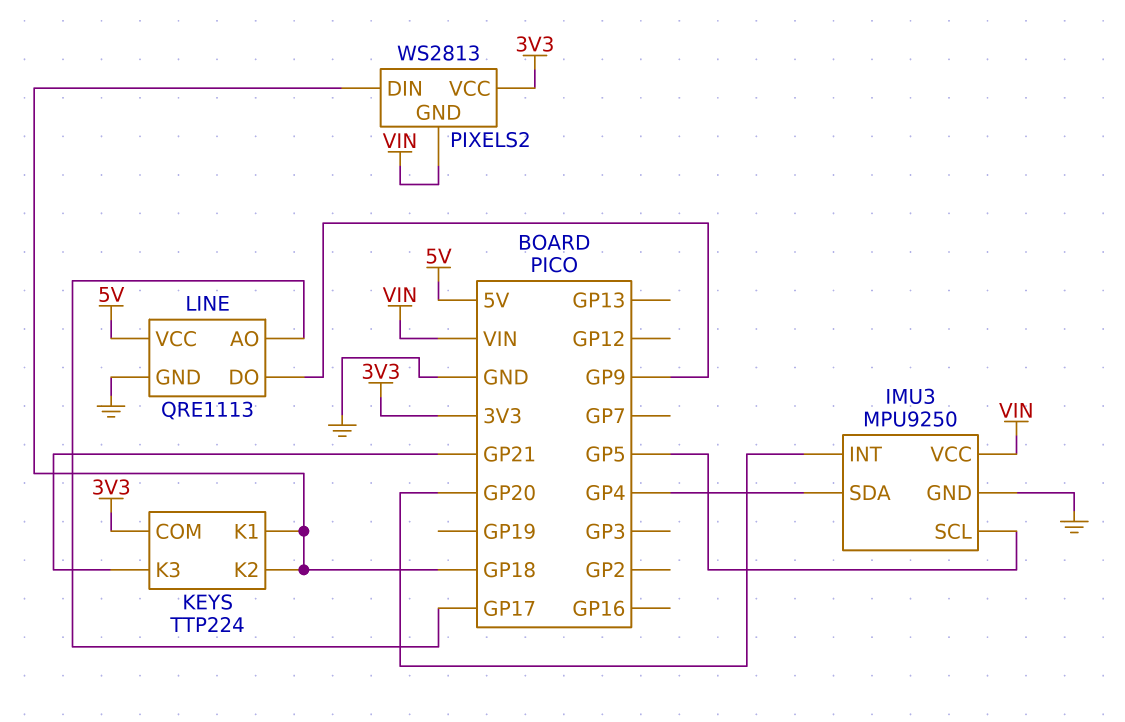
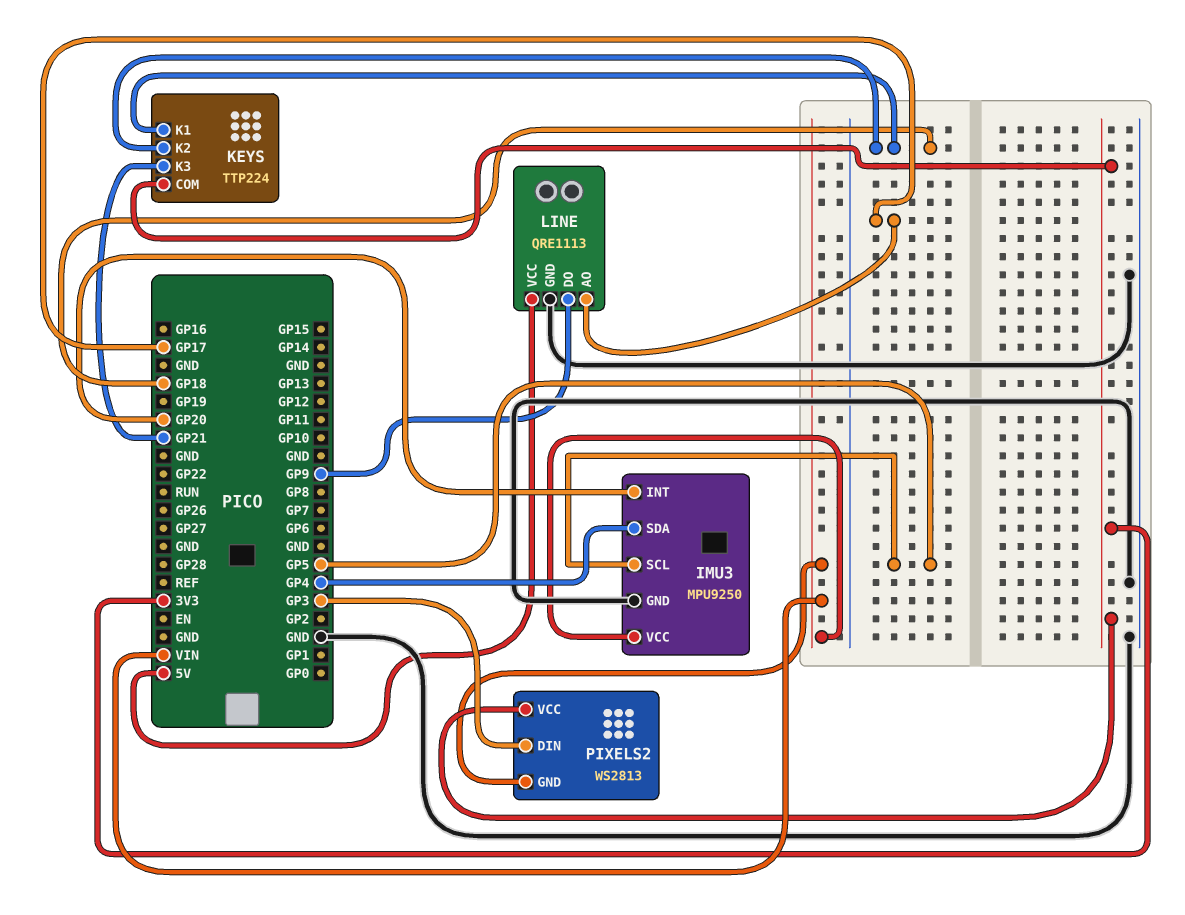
PIXELS2 pin DIN: GP18 -> GP3

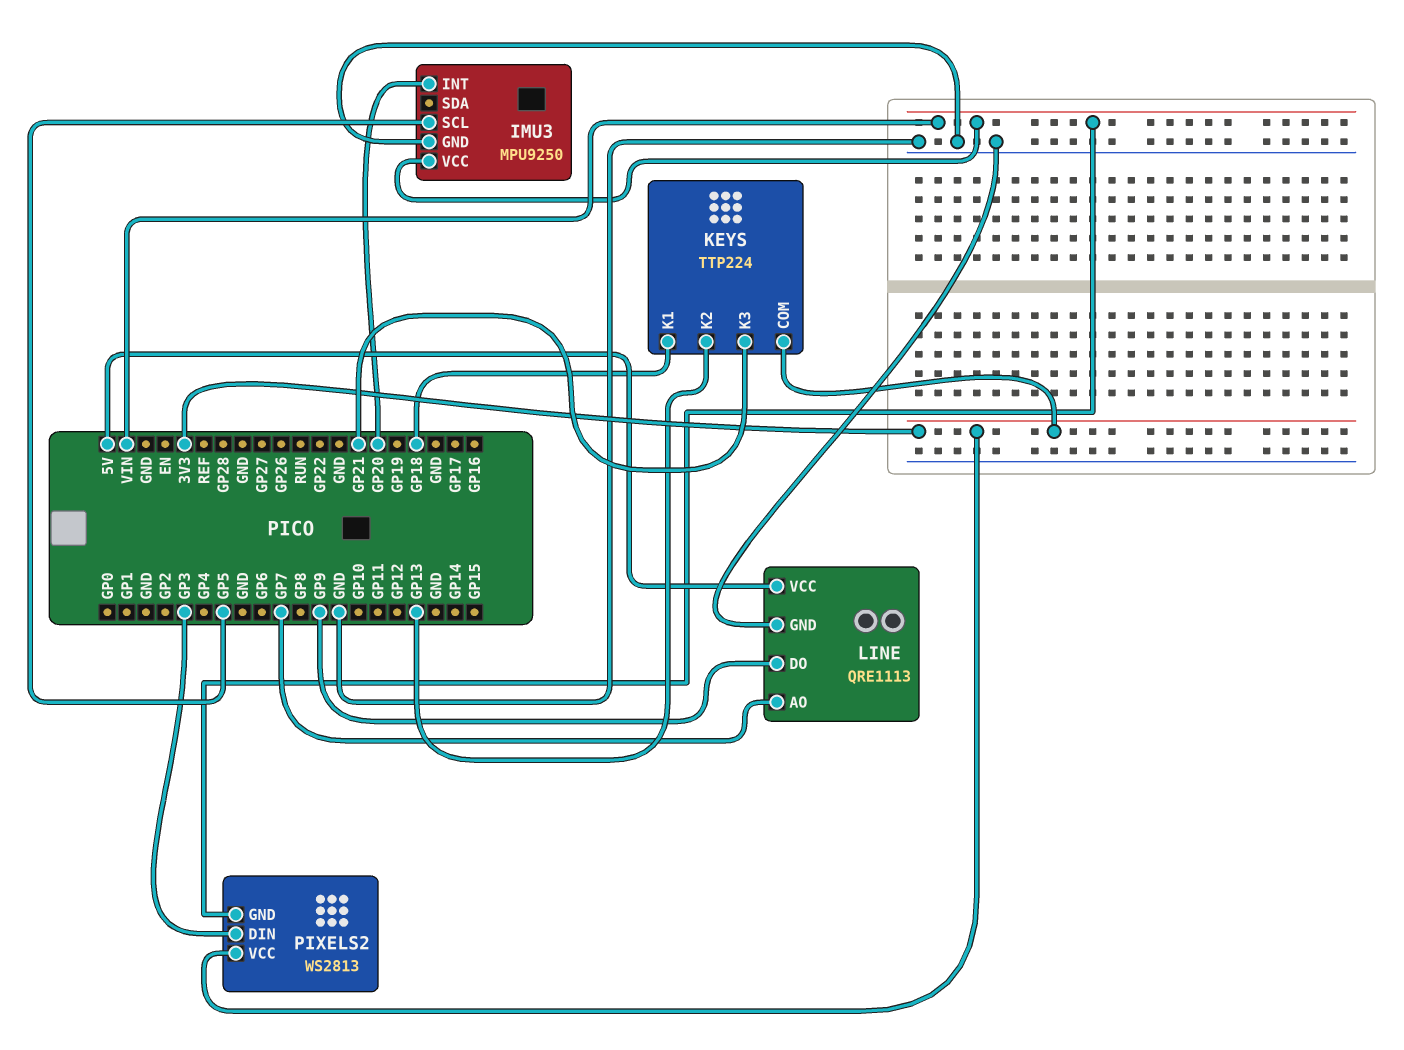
IMU3 pin SDA: GP4 -> none
KEYS pin K2: GP18 -> GP13
LINE pin AO: GP17 -> GP7

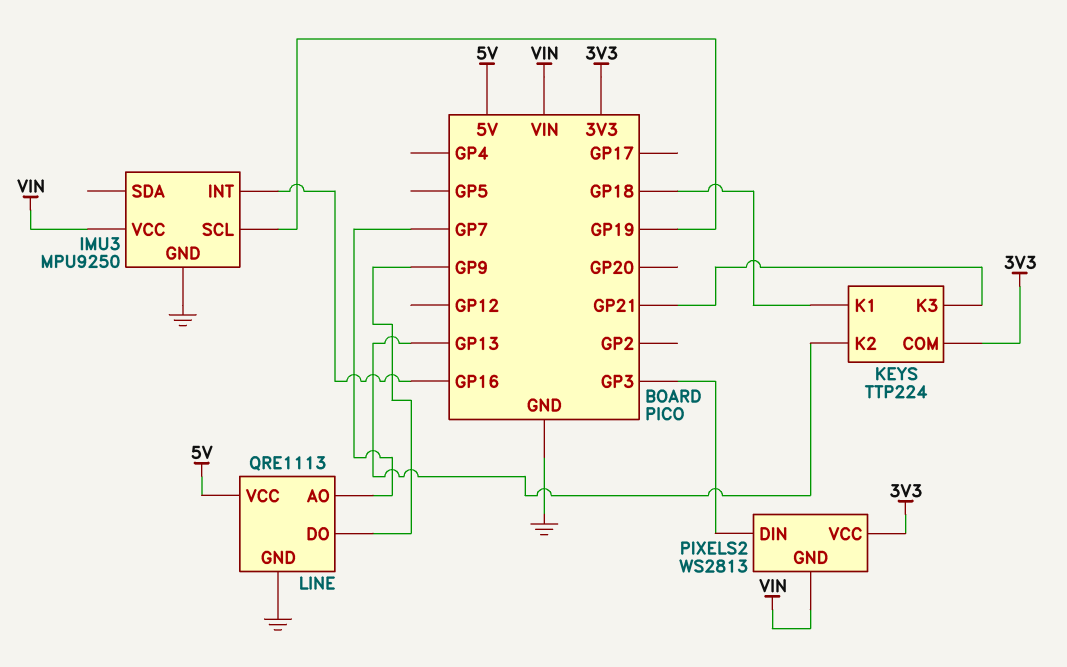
IMU3 pin INT: GP20 -> GP16
IMU3 pin SCL: GP5 -> GP19

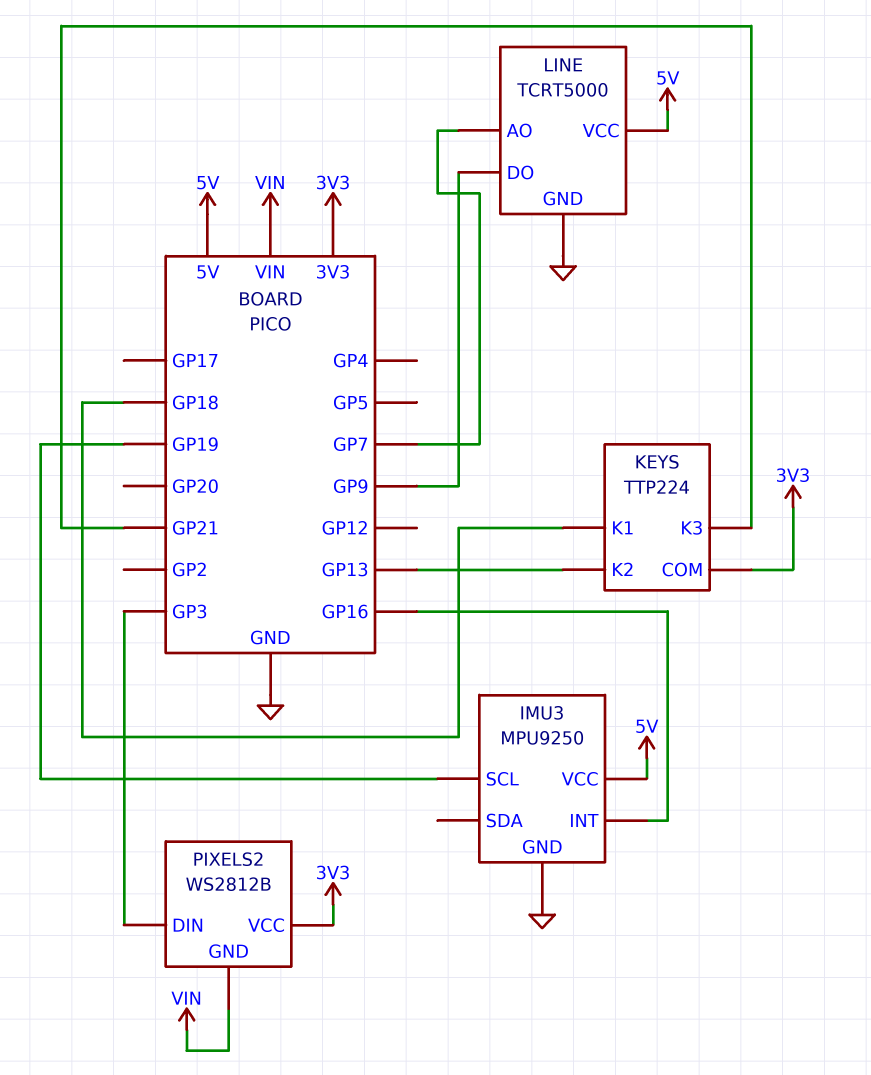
IMU3 pin VCC: VIN -> 5V
LINE: QRE1113 -> TCRT5000
PIXELS2: WS2813 -> WS2812B

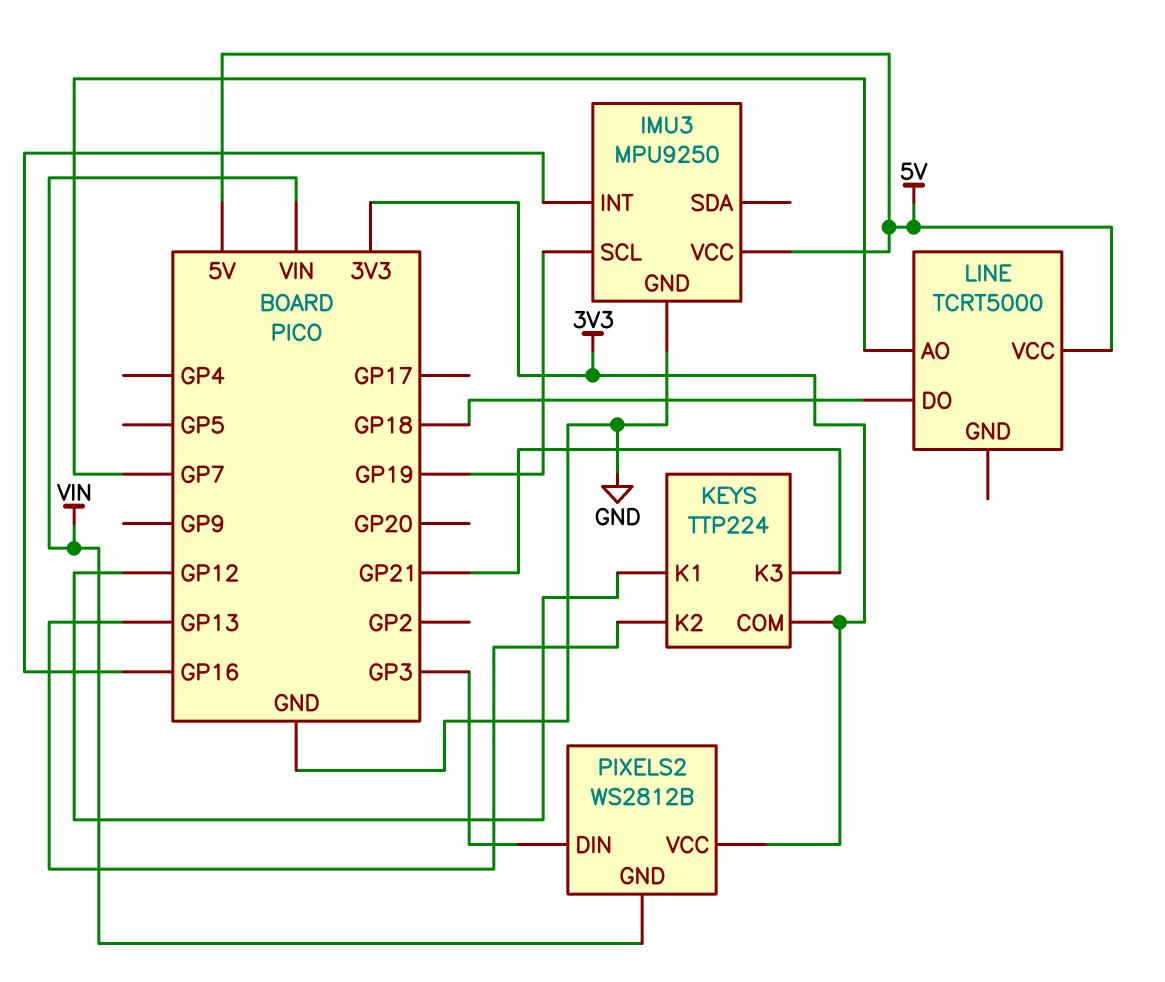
KEYS pin K1: GP18 -> GP12
LINE pin DO: GP9 -> GP18
LINE pin GND: GND -> none

